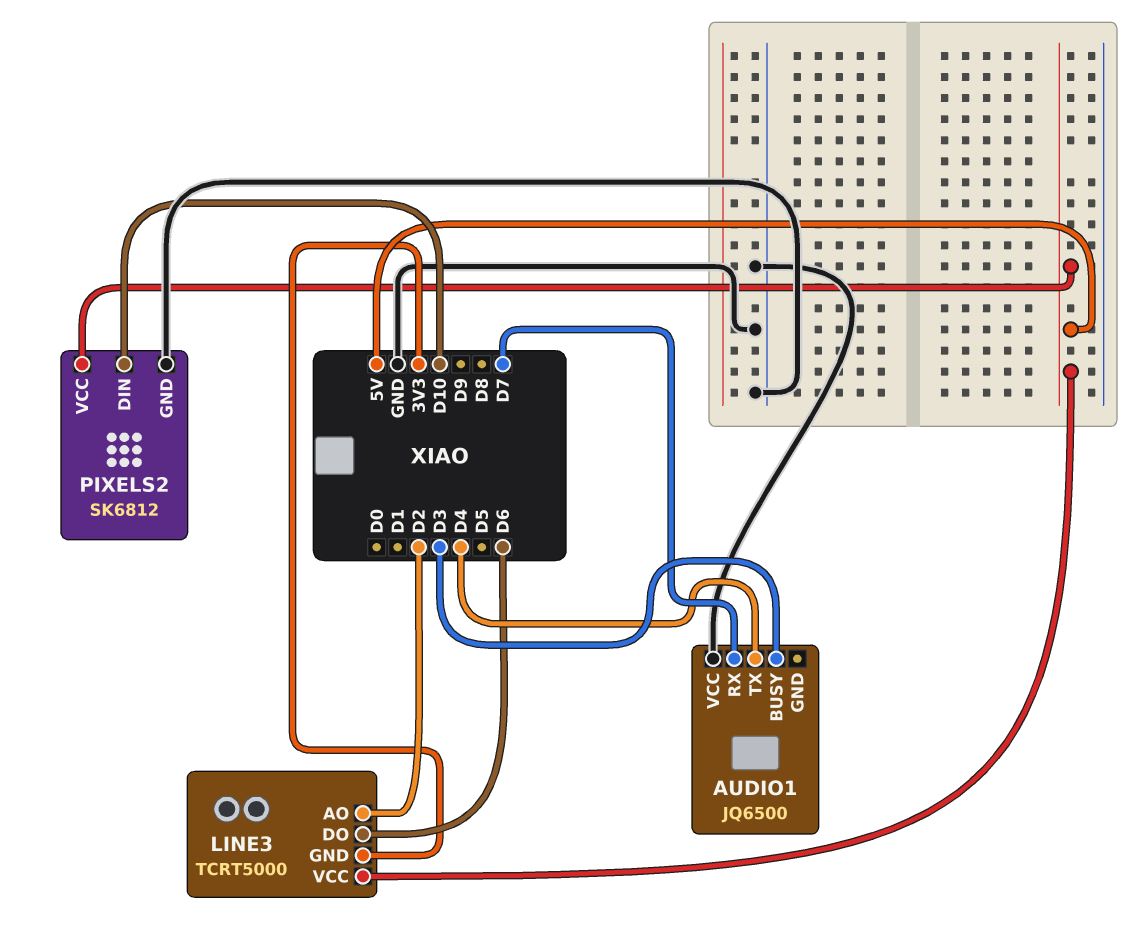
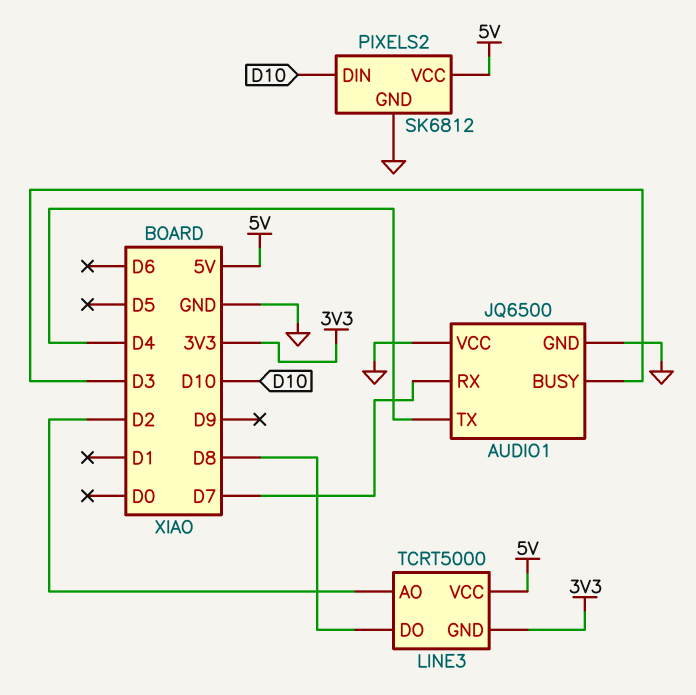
AUDIO1 pin GND: none -> GND
LINE3 pin DO: D6 -> D8

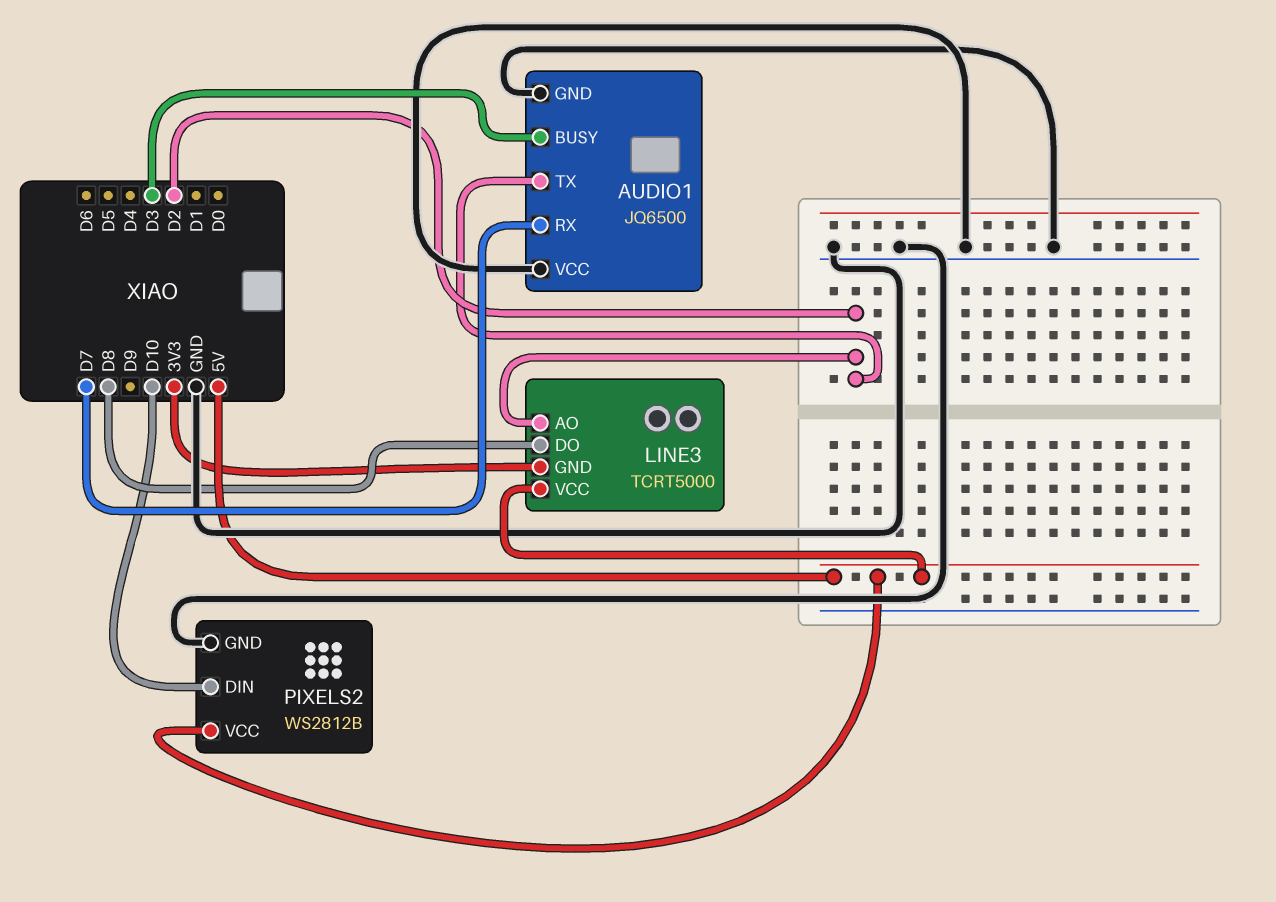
AUDIO1 pin TX: D4 -> D2
PIXELS2: SK6812 -> WS2812B

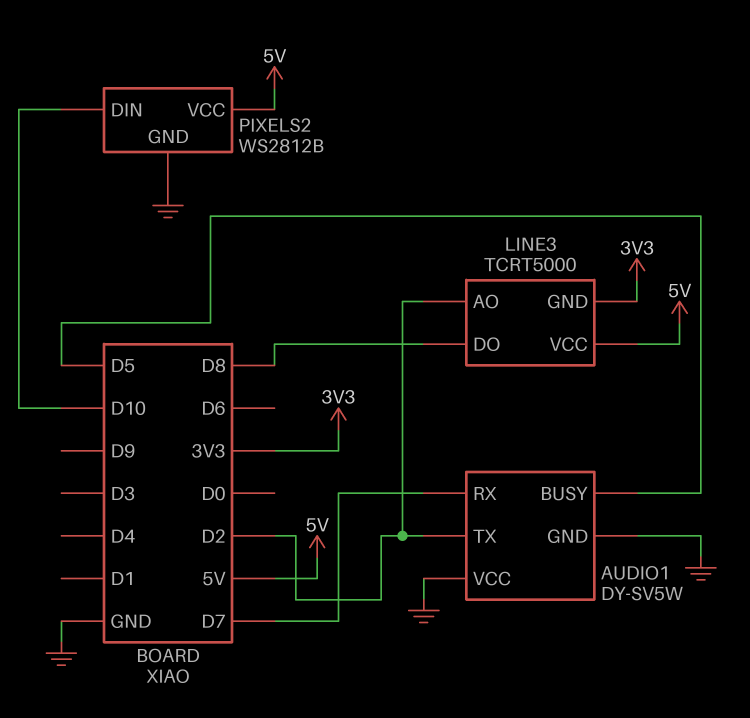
AUDIO1: JQ6500 -> DY-SV5W
AUDIO1 pin BUSY: D3 -> D5

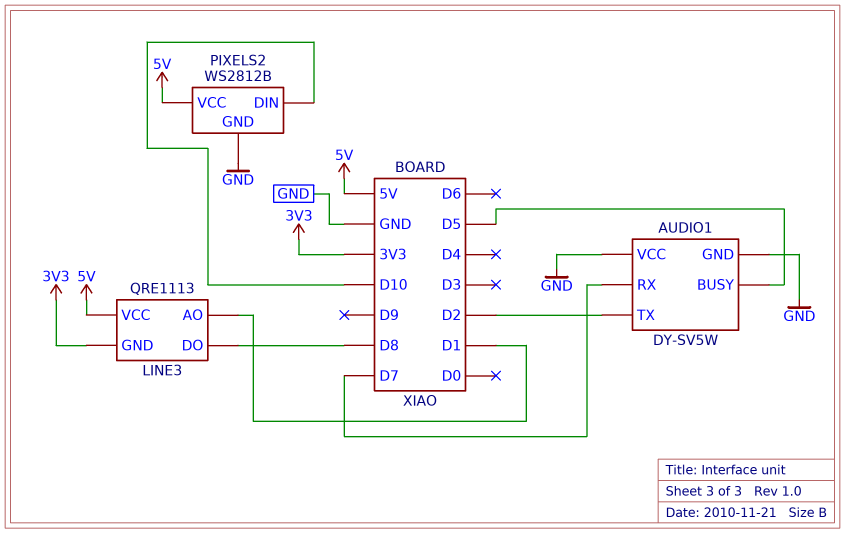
LINE3: TCRT5000 -> QRE1113
LINE3 pin AO: D2 -> D1

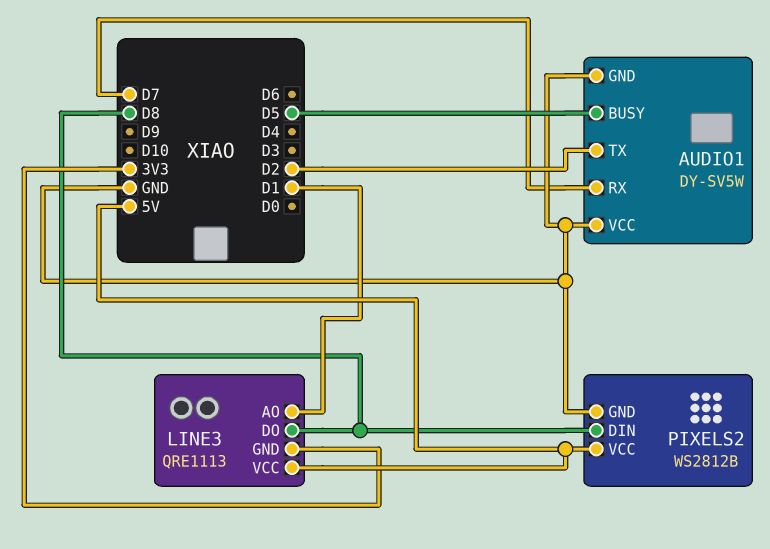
PIXELS2 pin DIN: D10 -> D8

